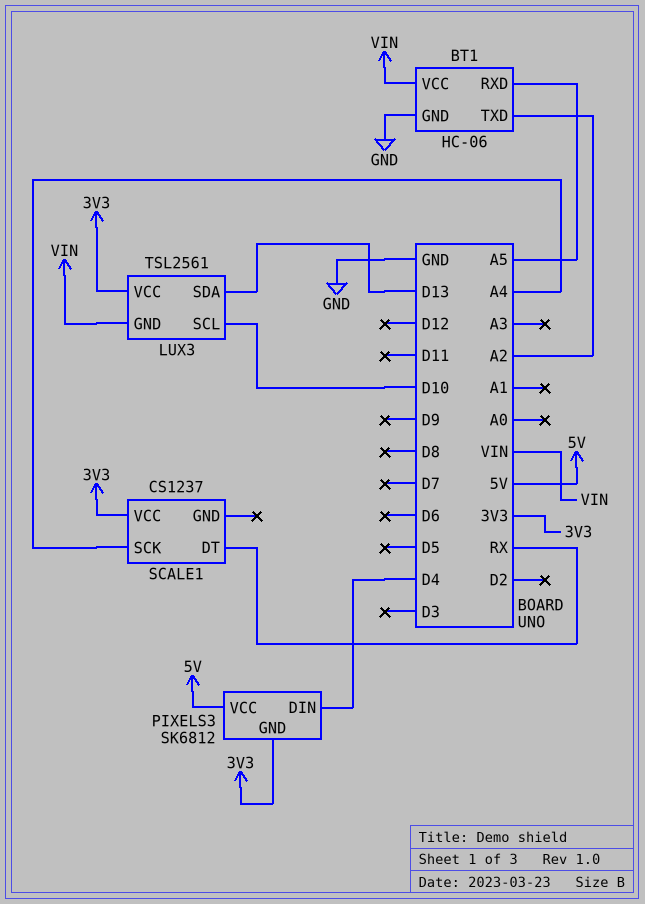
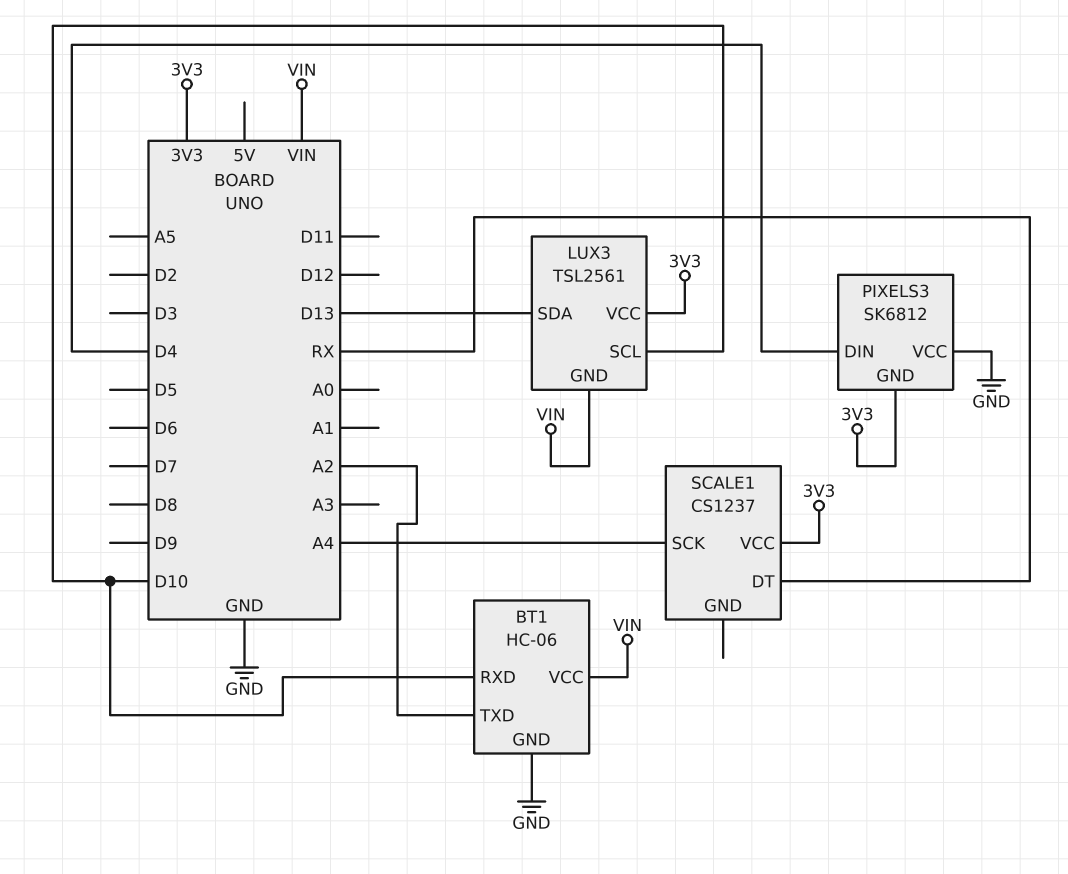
BT1 pin RXD: A5 -> D10
PIXELS3 pin VCC: 5V -> GND

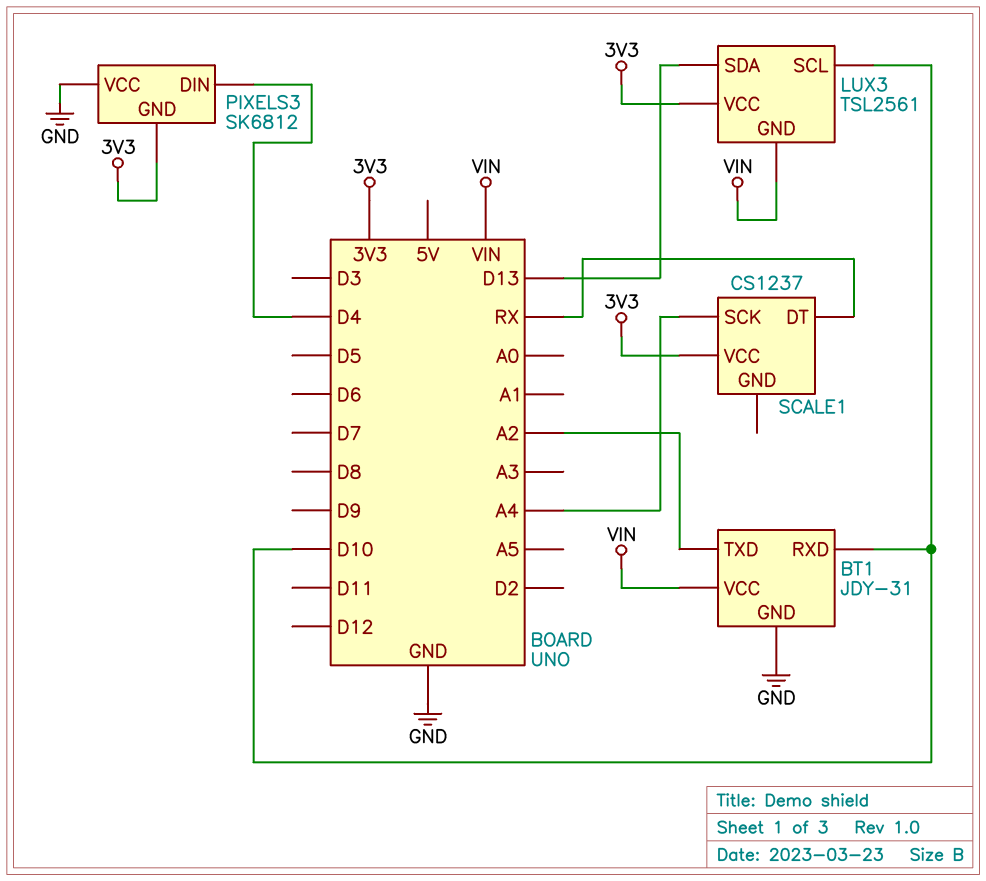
BT1: HC-06 -> JDY-31

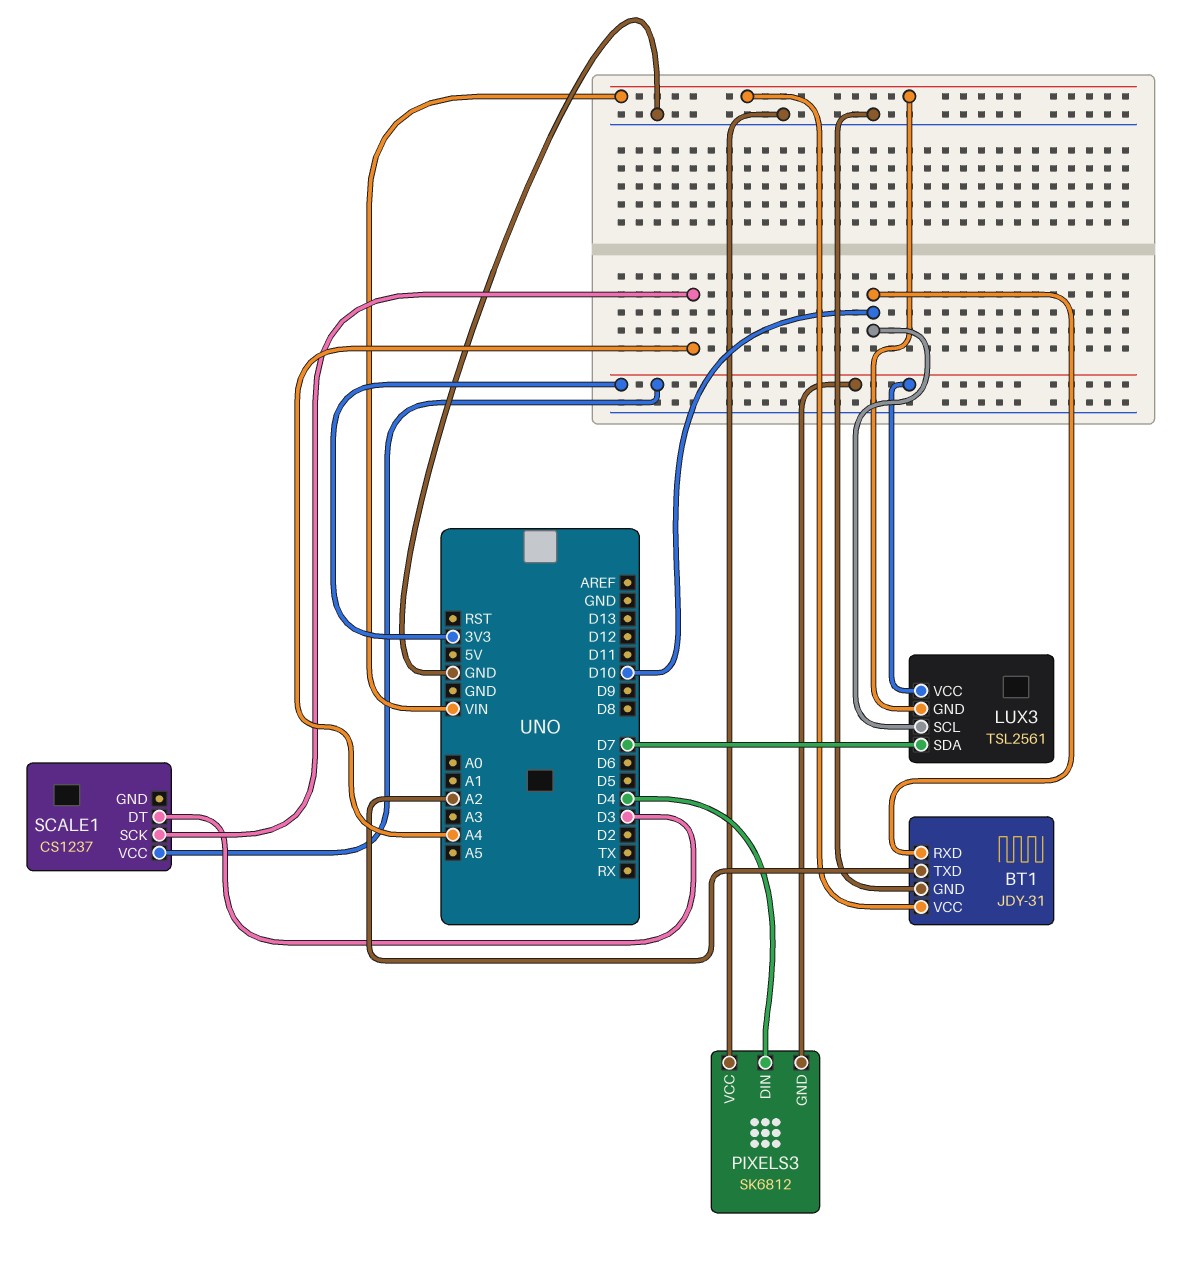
LUX3 pin SDA: D13 -> D7
SCALE1 pin DT: RX -> D3

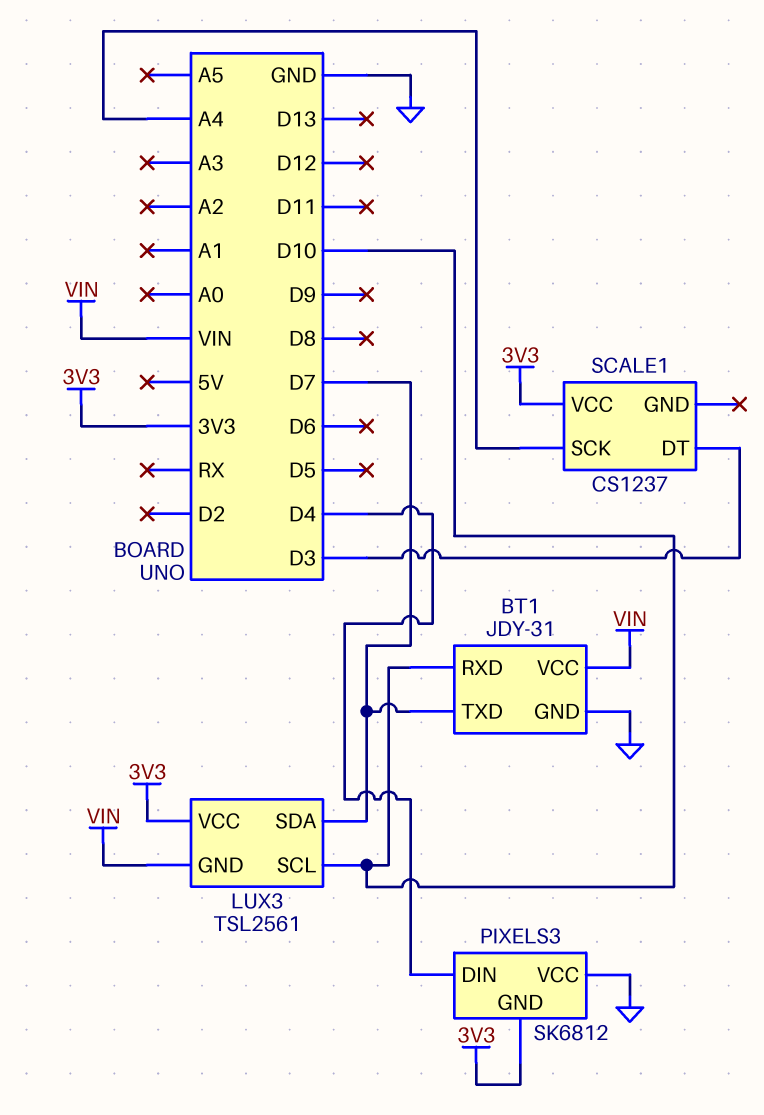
BT1 pin TXD: A2 -> D7

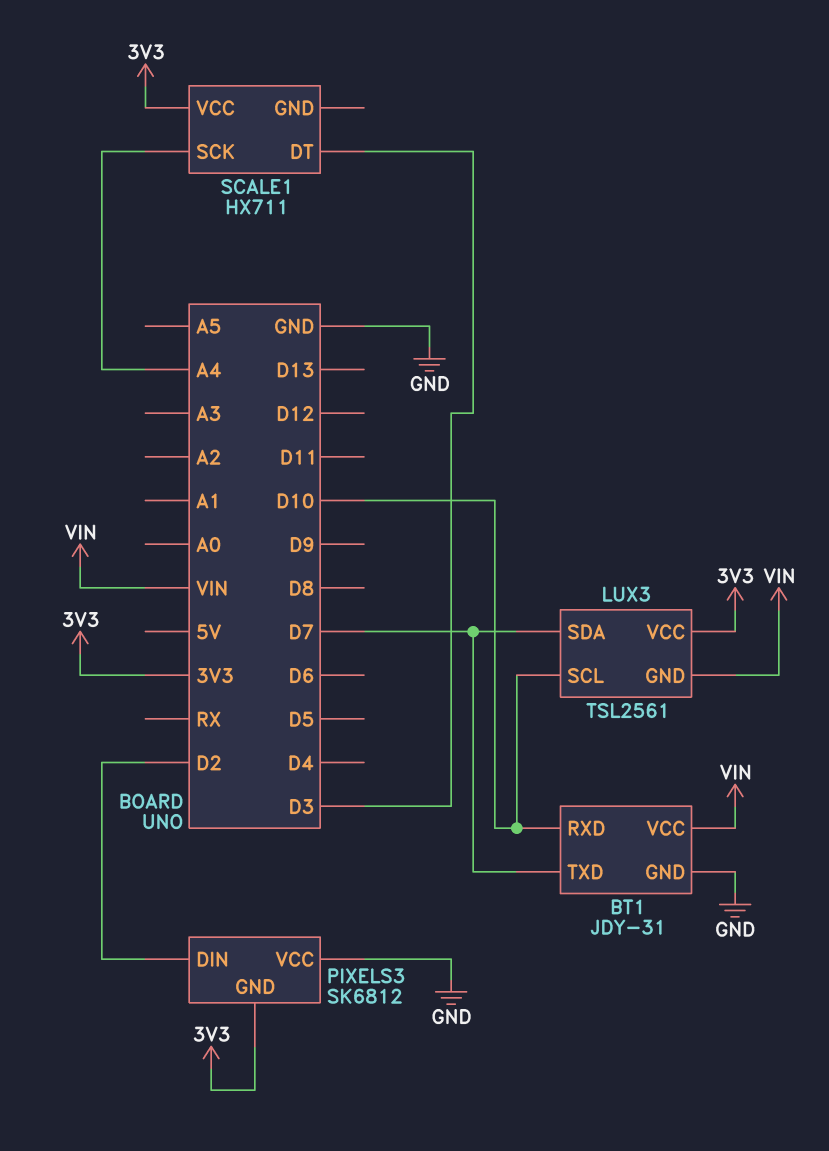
PIXELS3 pin DIN: D4 -> D2
SCALE1: CS1237 -> HX711

